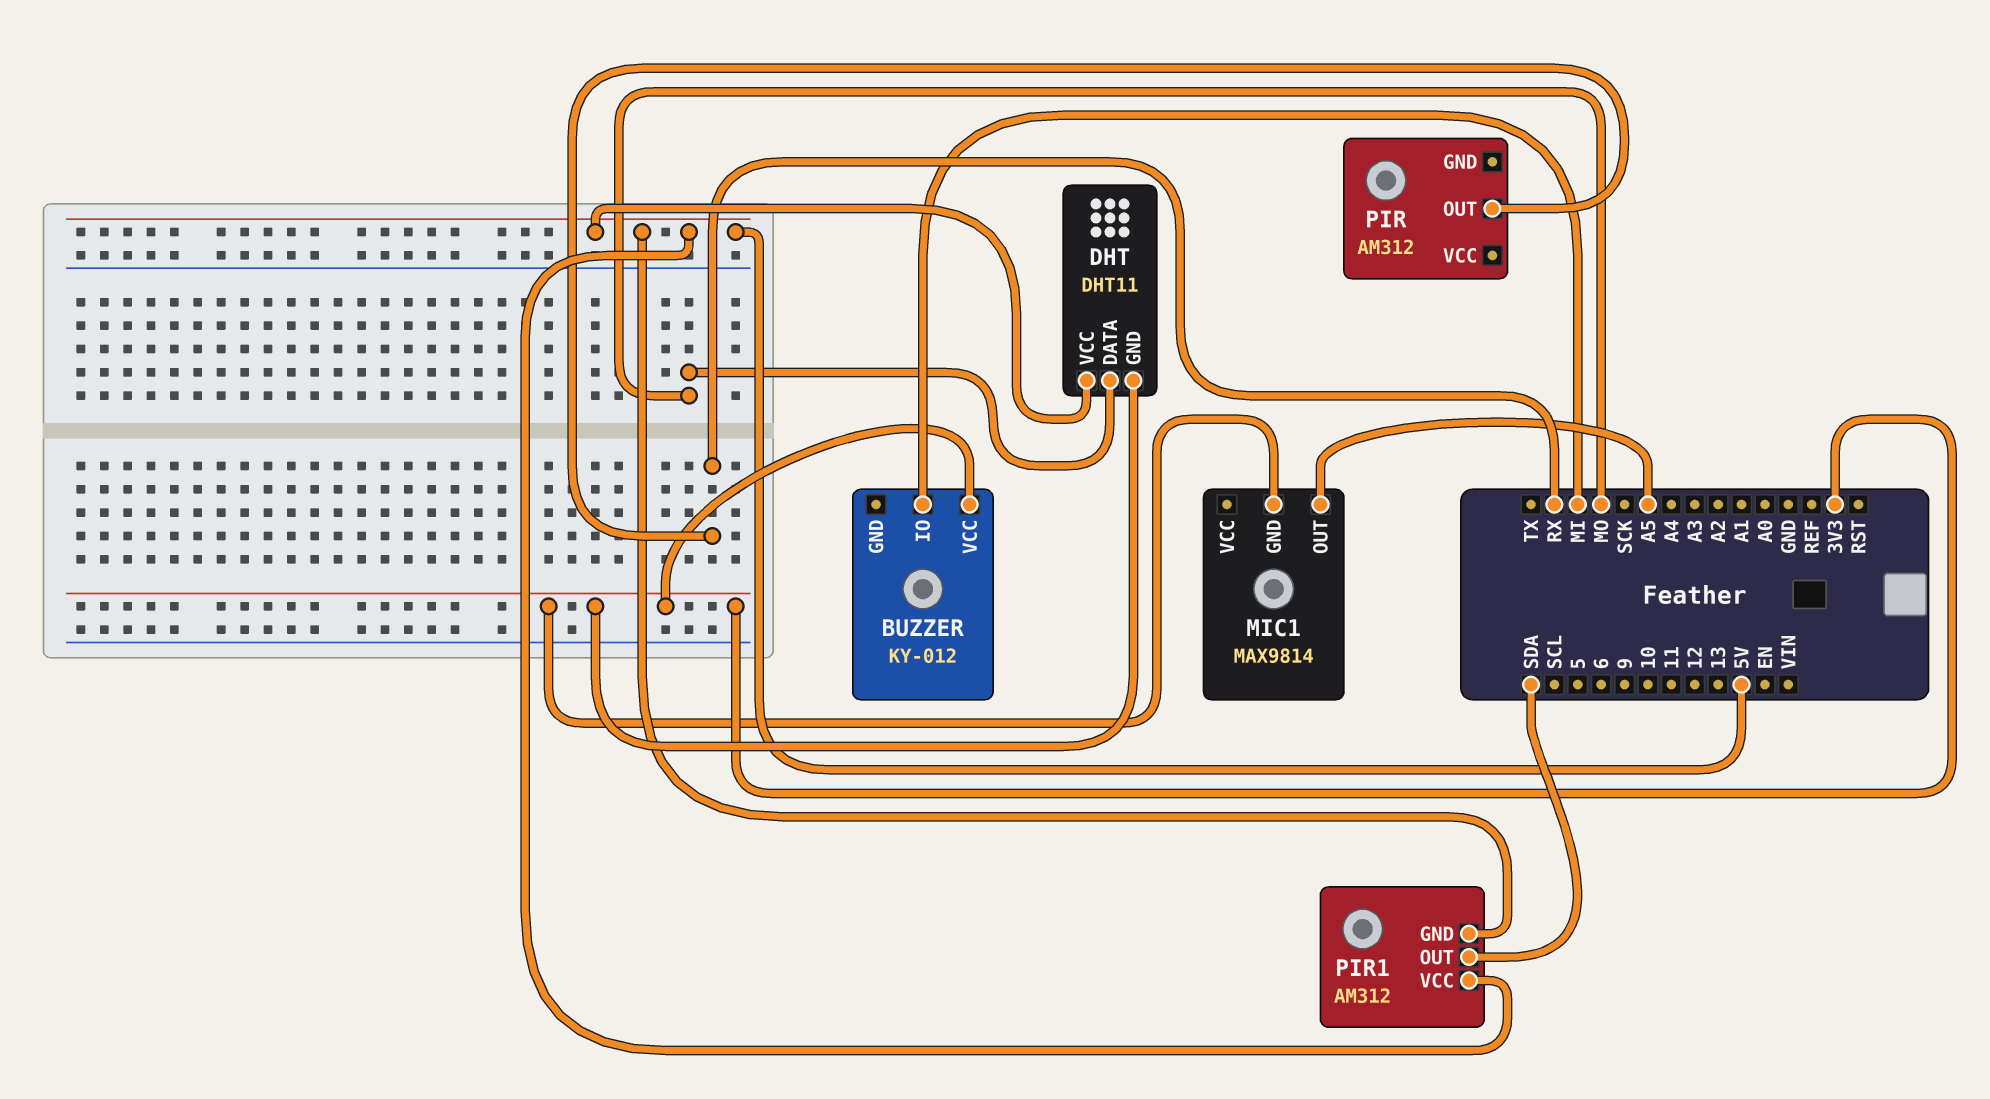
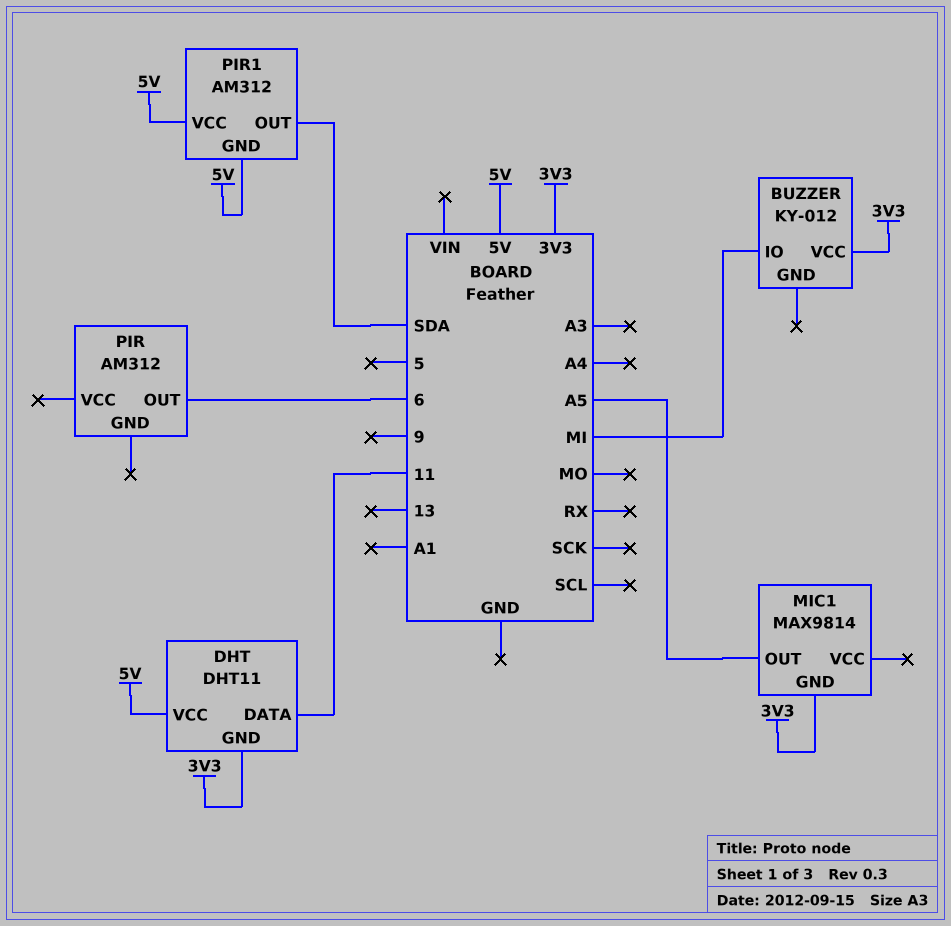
DHT pin DATA: MO -> 11
PIR pin OUT: RX -> 6

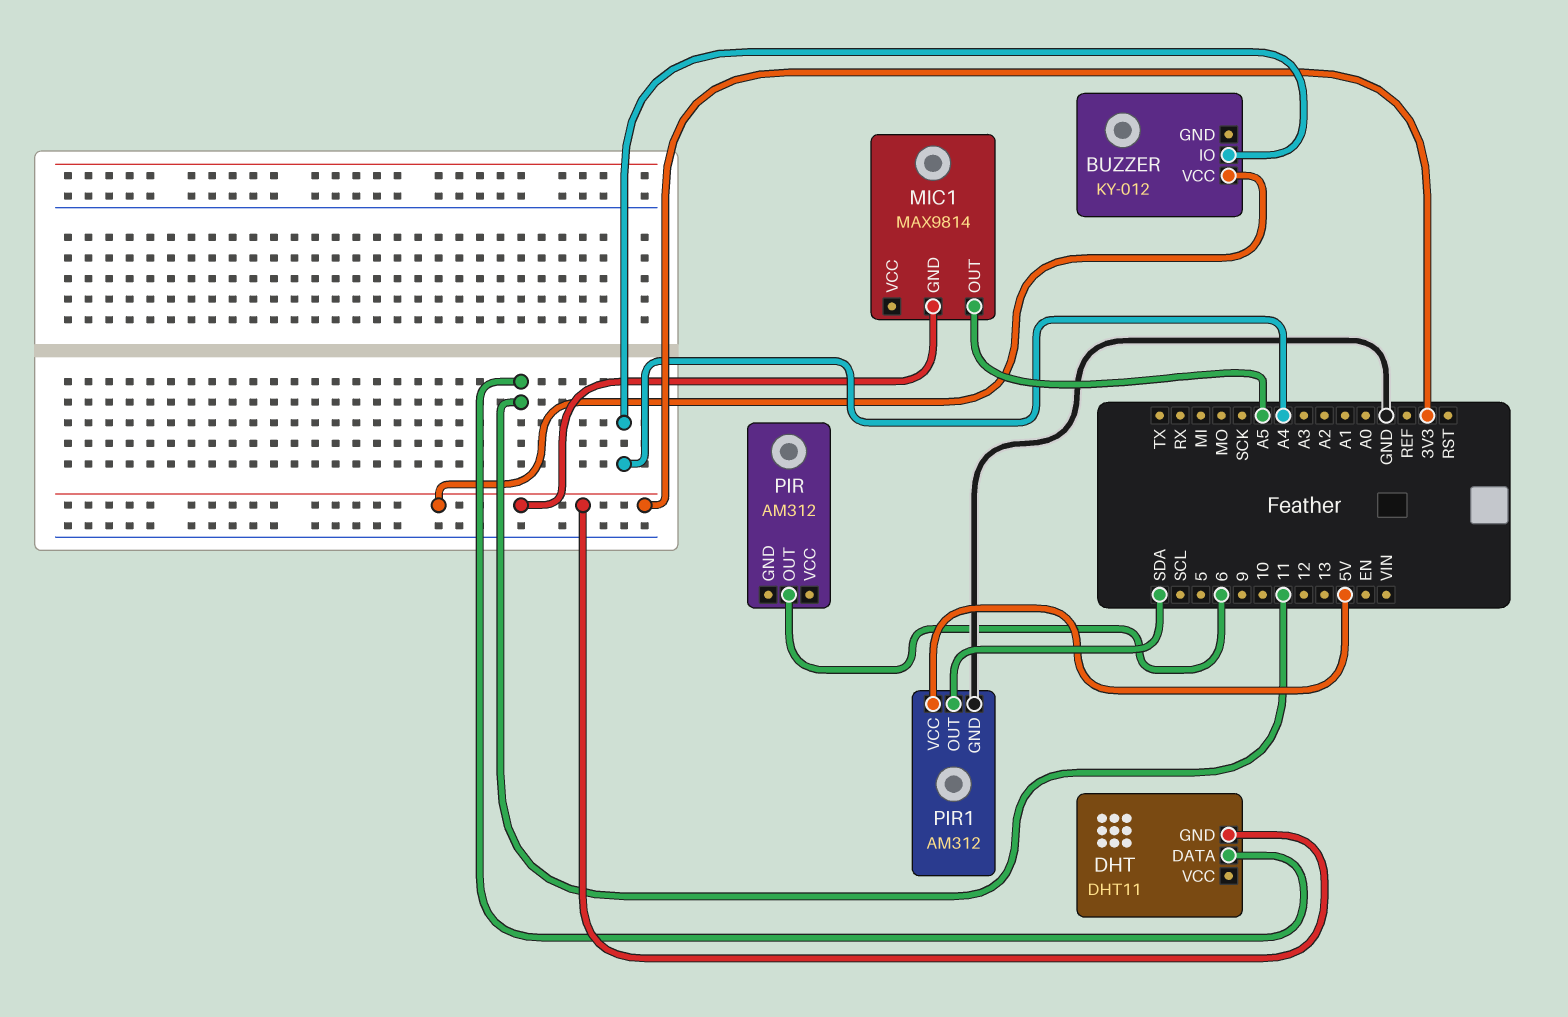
BUZZER pin IO: MI -> A4
DHT pin VCC: 5V -> none
PIR1 pin GND: 5V -> GND

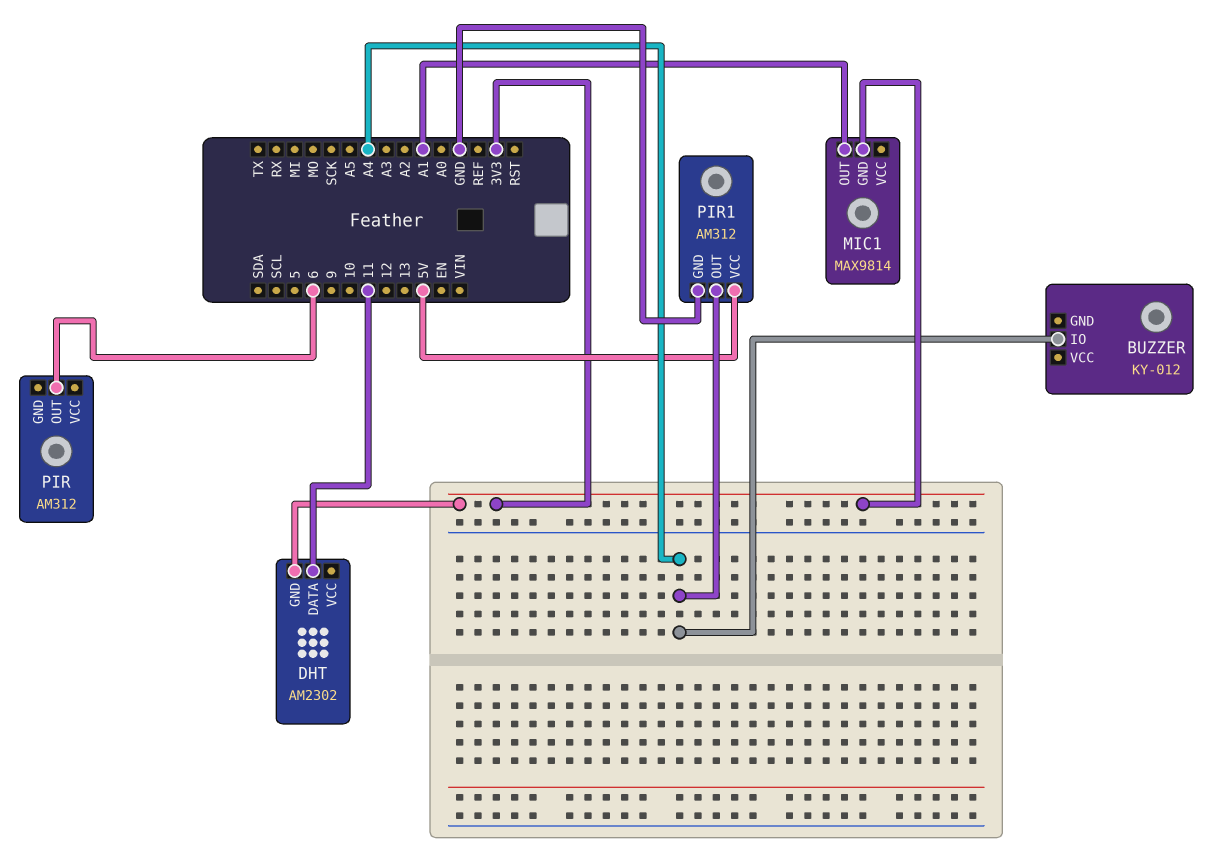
BUZZER pin VCC: 3V3 -> none
DHT: DHT11 -> AM2302
MIC1 pin OUT: A5 -> A1
PIR1 pin OUT: SDA -> A4

